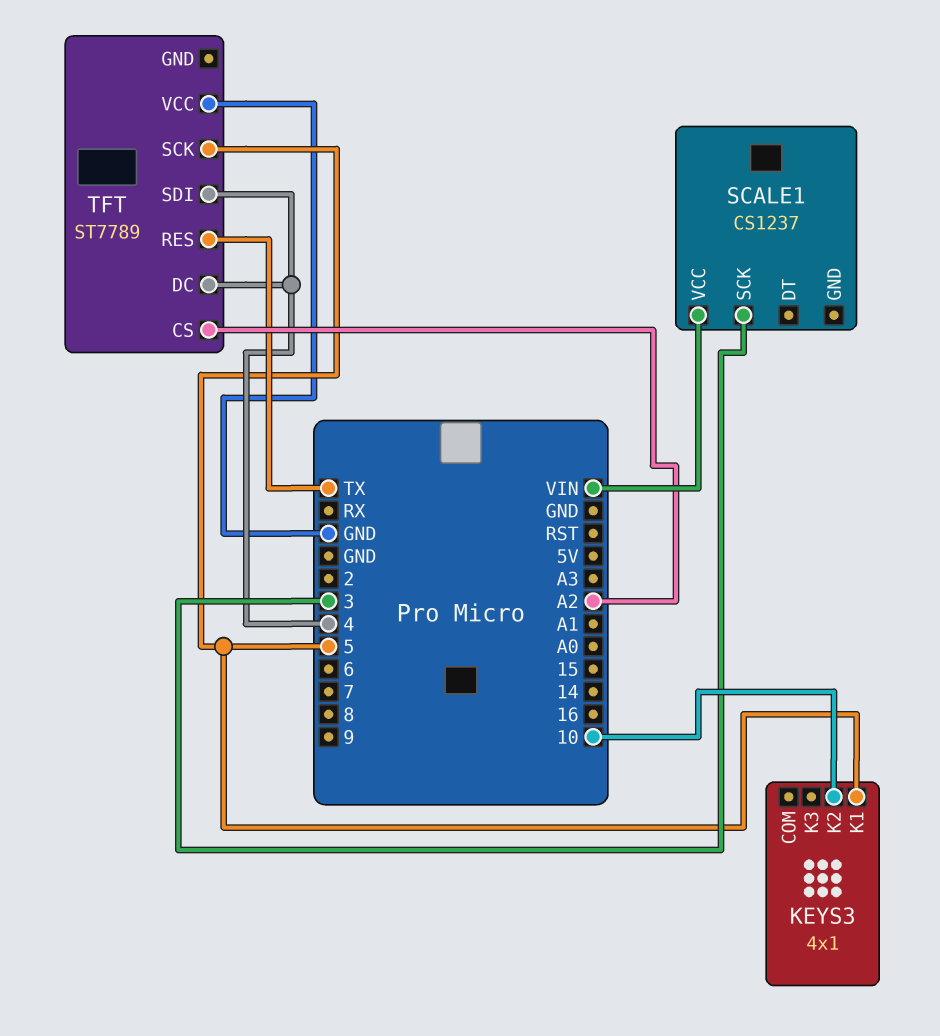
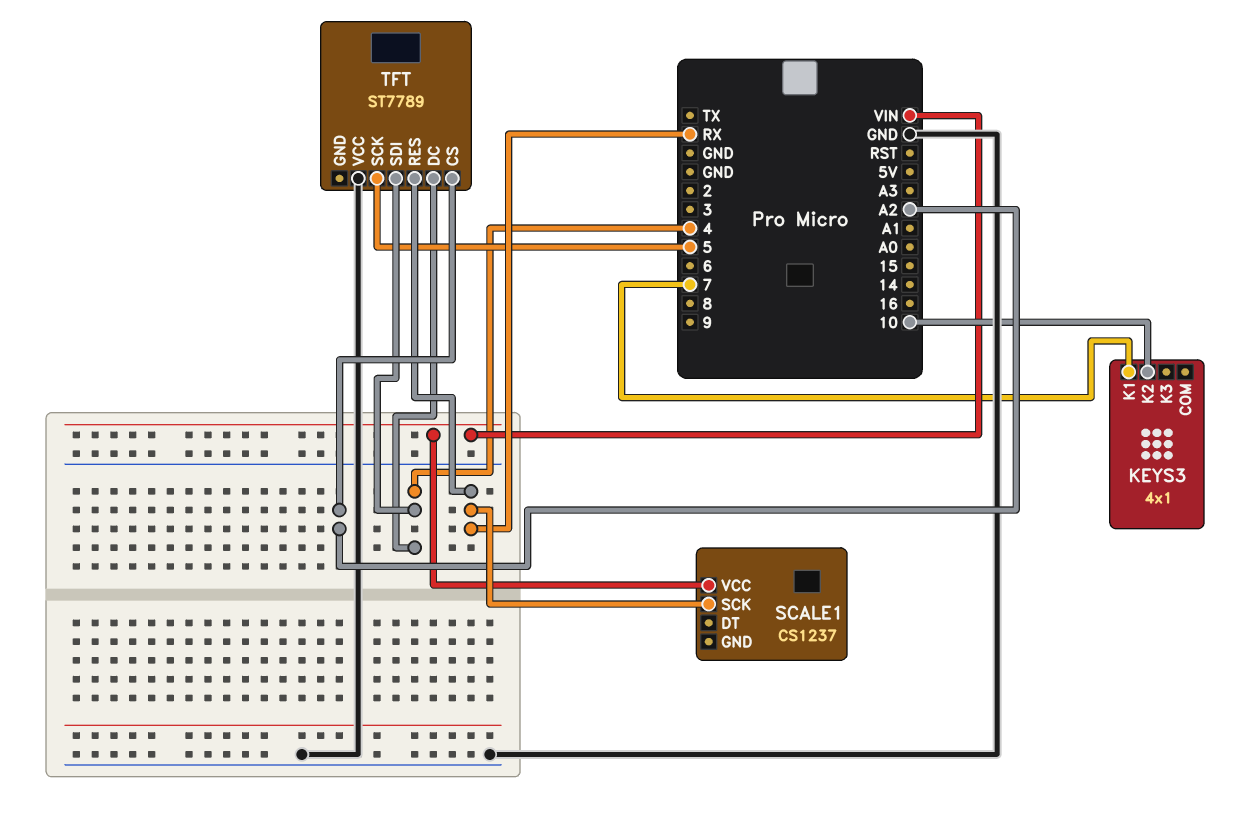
KEYS3 pin K1: 5 -> 7
SCALE1 pin SCK: 3 -> RX
TFT pin RES: TX -> RX

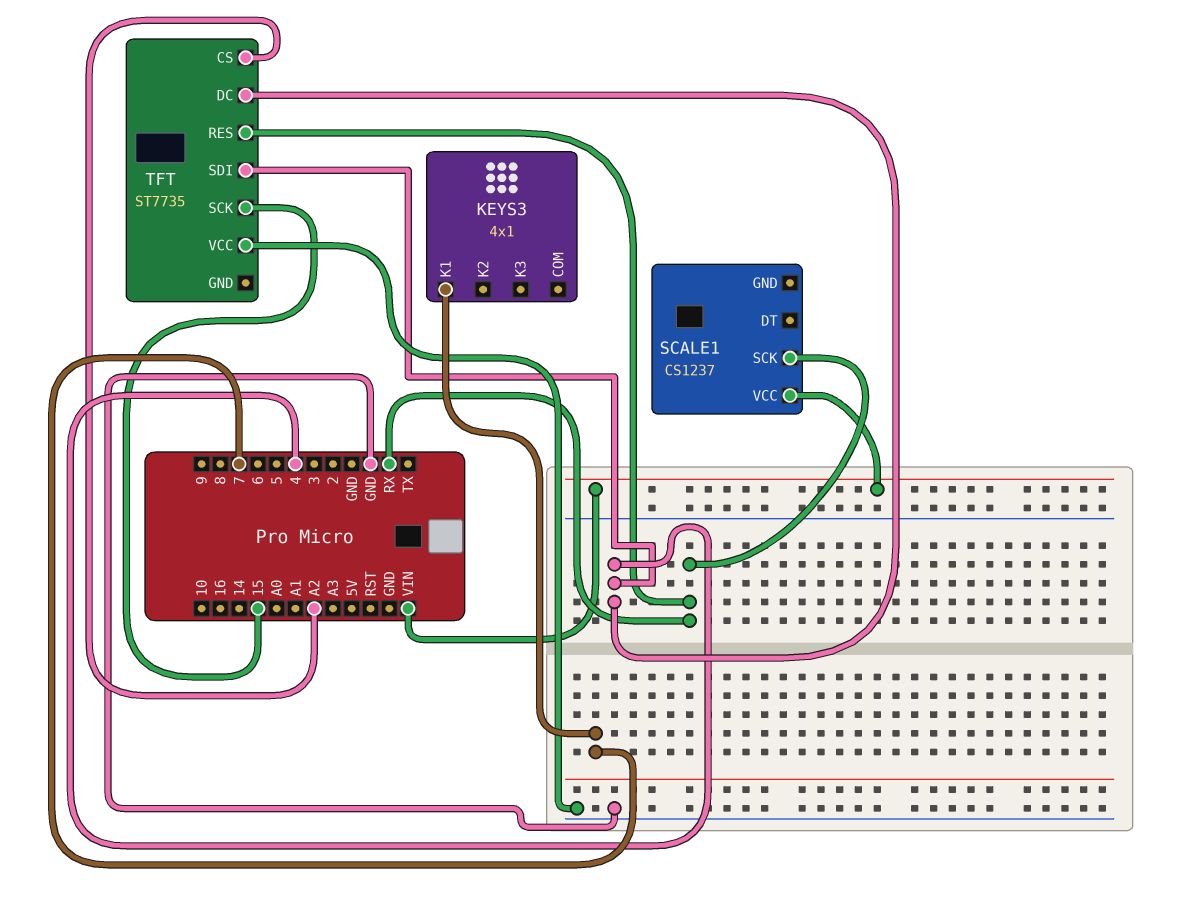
KEYS3 pin K2: 10 -> none
TFT: ST7789 -> ST7735
TFT pin SCK: 5 -> 15

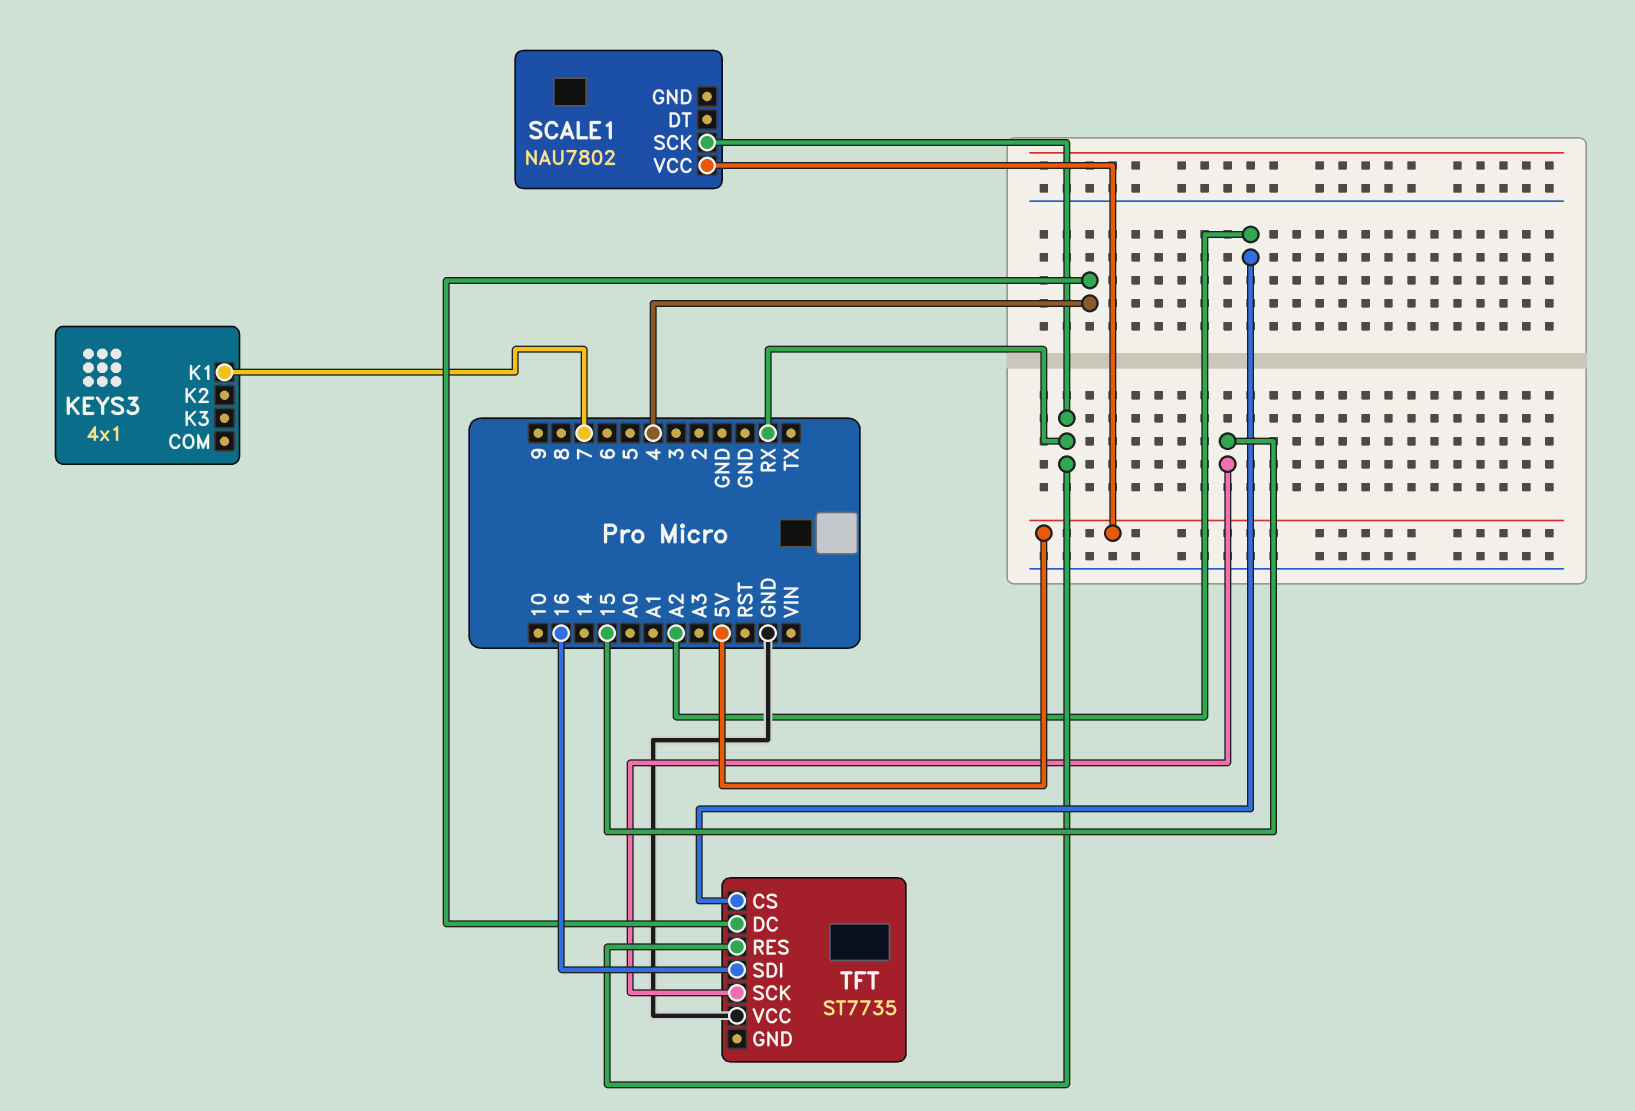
SCALE1: CS1237 -> NAU7802
SCALE1 pin VCC: VIN -> 5V
TFT pin SDI: 4 -> 16

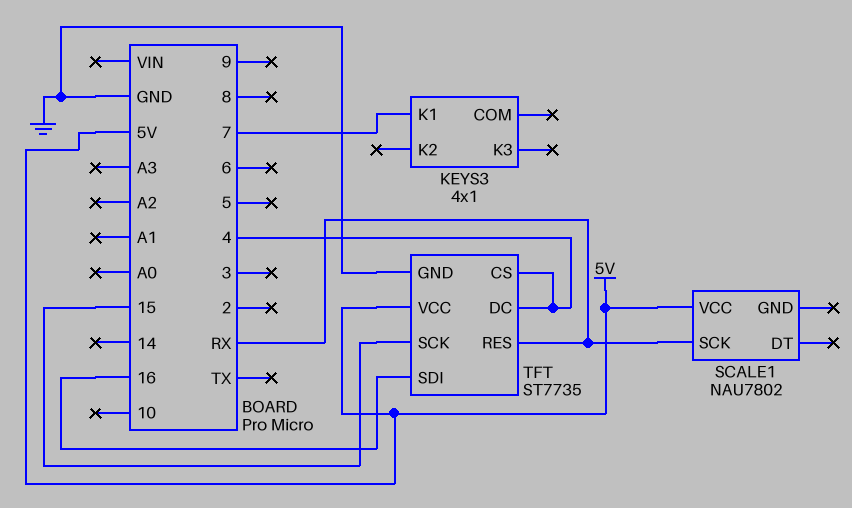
TFT pin CS: A2 -> 4
TFT pin GND: none -> GND
TFT pin VCC: GND -> 5V

